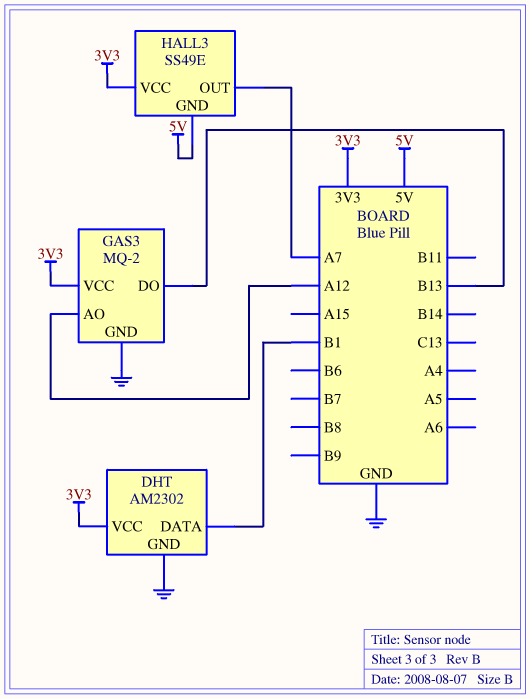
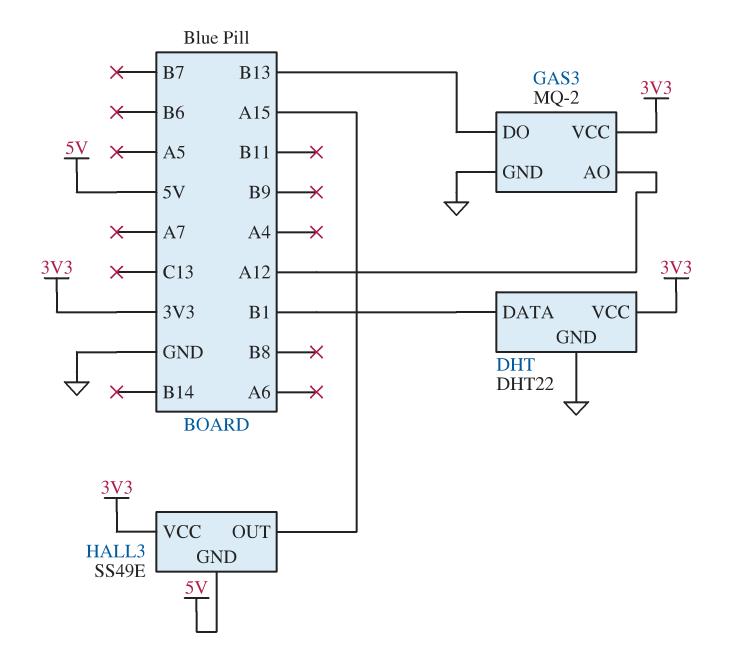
DHT: AM2302 -> DHT22
HALL3 pin OUT: A7 -> A15

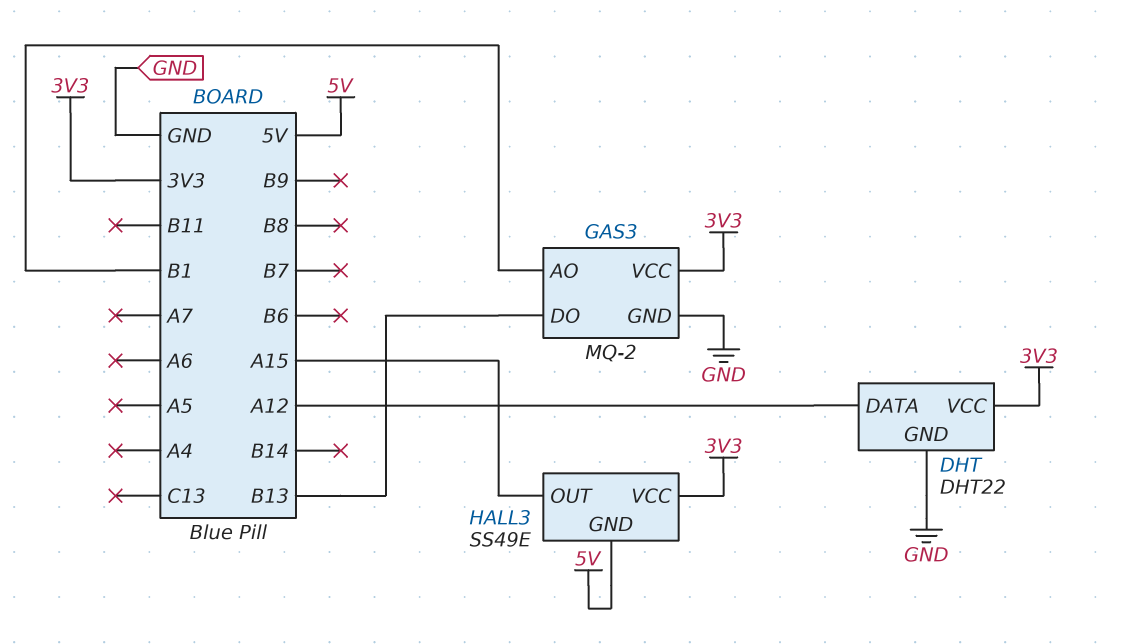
DHT pin DATA: B1 -> A12
GAS3 pin AO: A12 -> B1

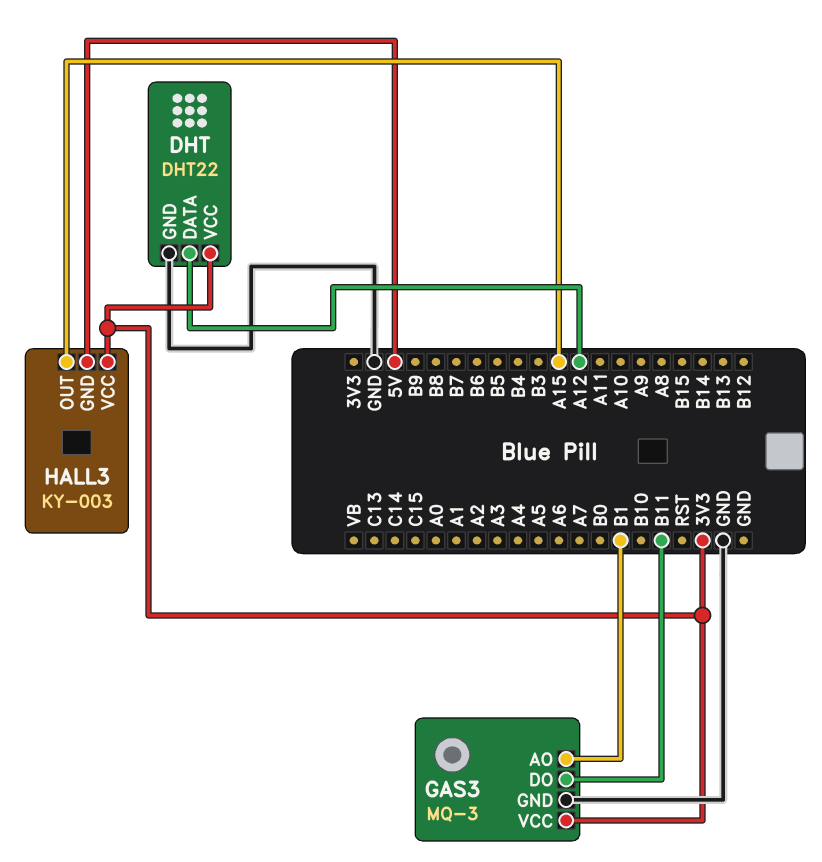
GAS3: MQ-2 -> MQ-3
GAS3 pin DO: B13 -> B11
HALL3: SS49E -> KY-003

